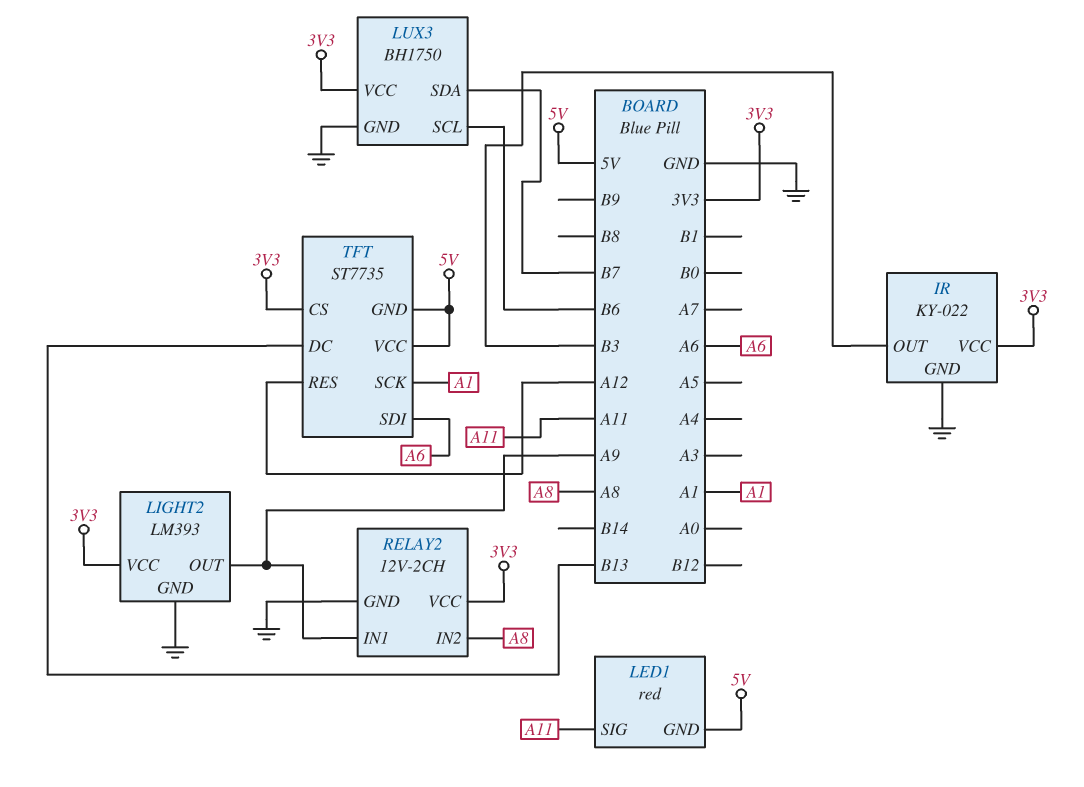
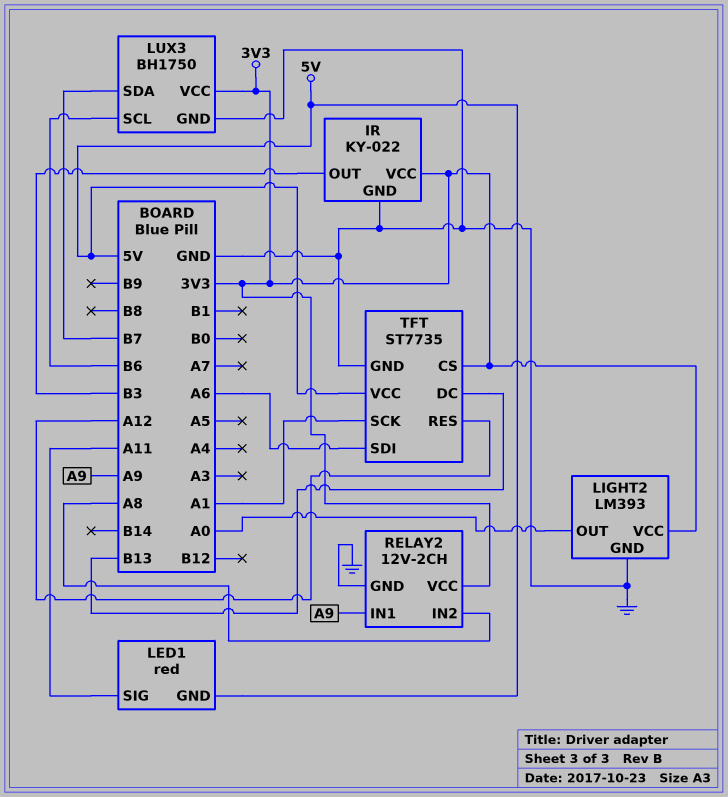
LIGHT2 pin OUT: A9 -> A0
TFT pin GND: 5V -> GND

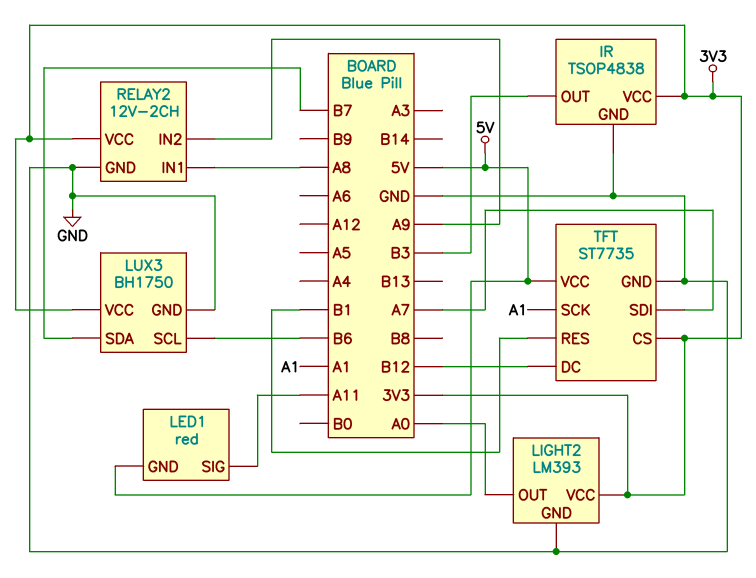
IR: KY-022 -> TSOP4838
RELAY2 pin IN1: A9 -> A8
RELAY2 pin IN2: A8 -> A9
TFT pin DC: B13 -> B12
TFT pin RES: A12 -> B1
TFT pin SDI: A6 -> A7

